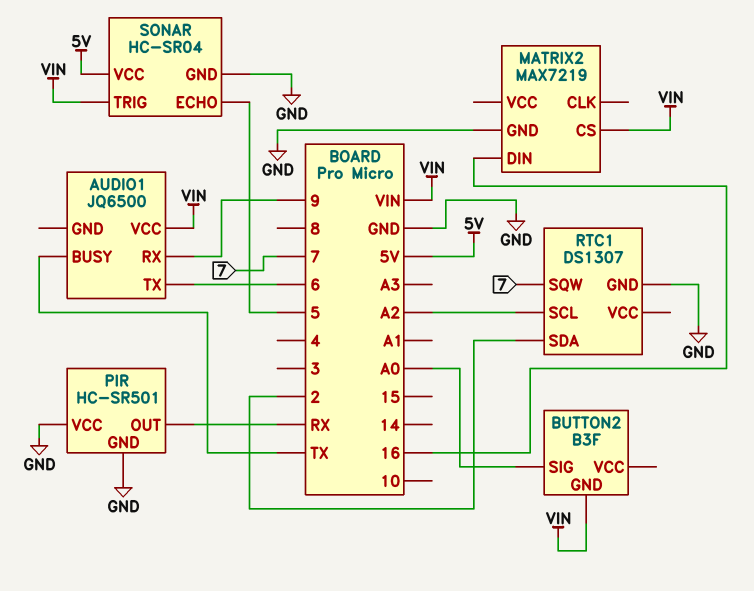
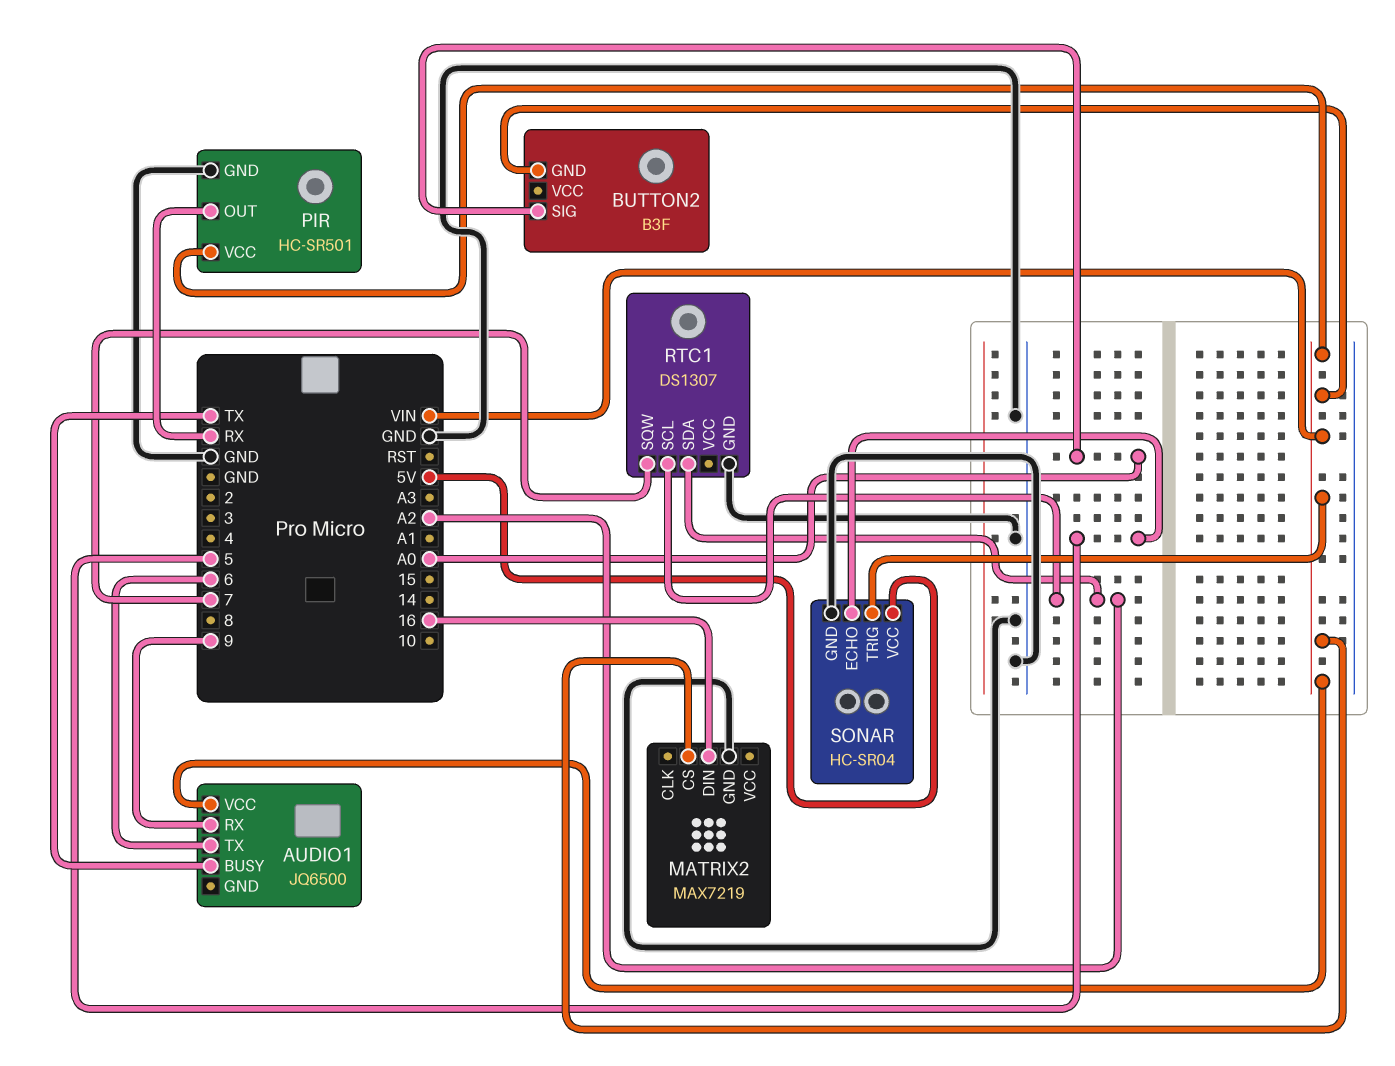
PIR pin VCC: GND -> VIN
RTC1 pin SDA: 2 -> A2

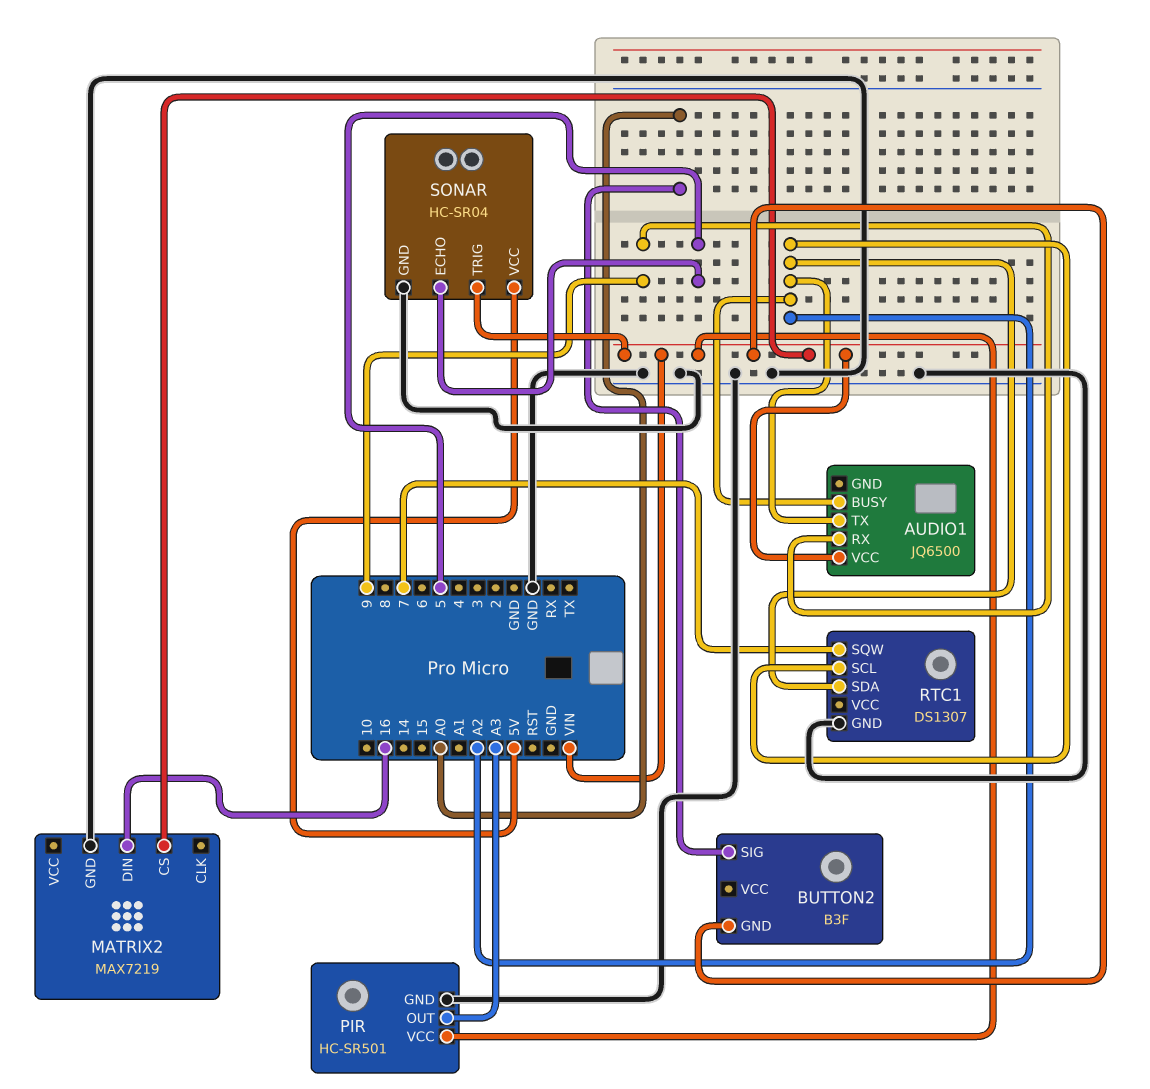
AUDIO1 pin BUSY: TX -> A2
AUDIO1 pin TX: 6 -> A2
PIR pin OUT: RX -> A3

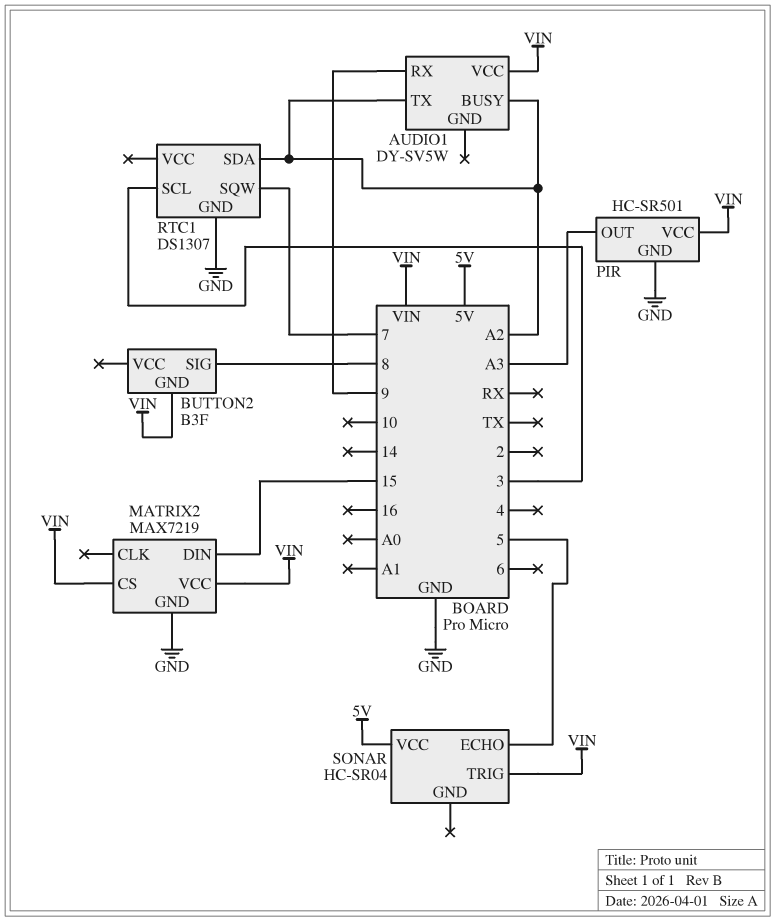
AUDIO1: JQ6500 -> DY-SV5W
BUTTON2 pin SIG: A0 -> 8
MATRIX2 pin DIN: 16 -> 15
MATRIX2 pin VCC: none -> VIN
RTC1 pin SCL: A2 -> 3
SONAR pin GND: GND -> none

